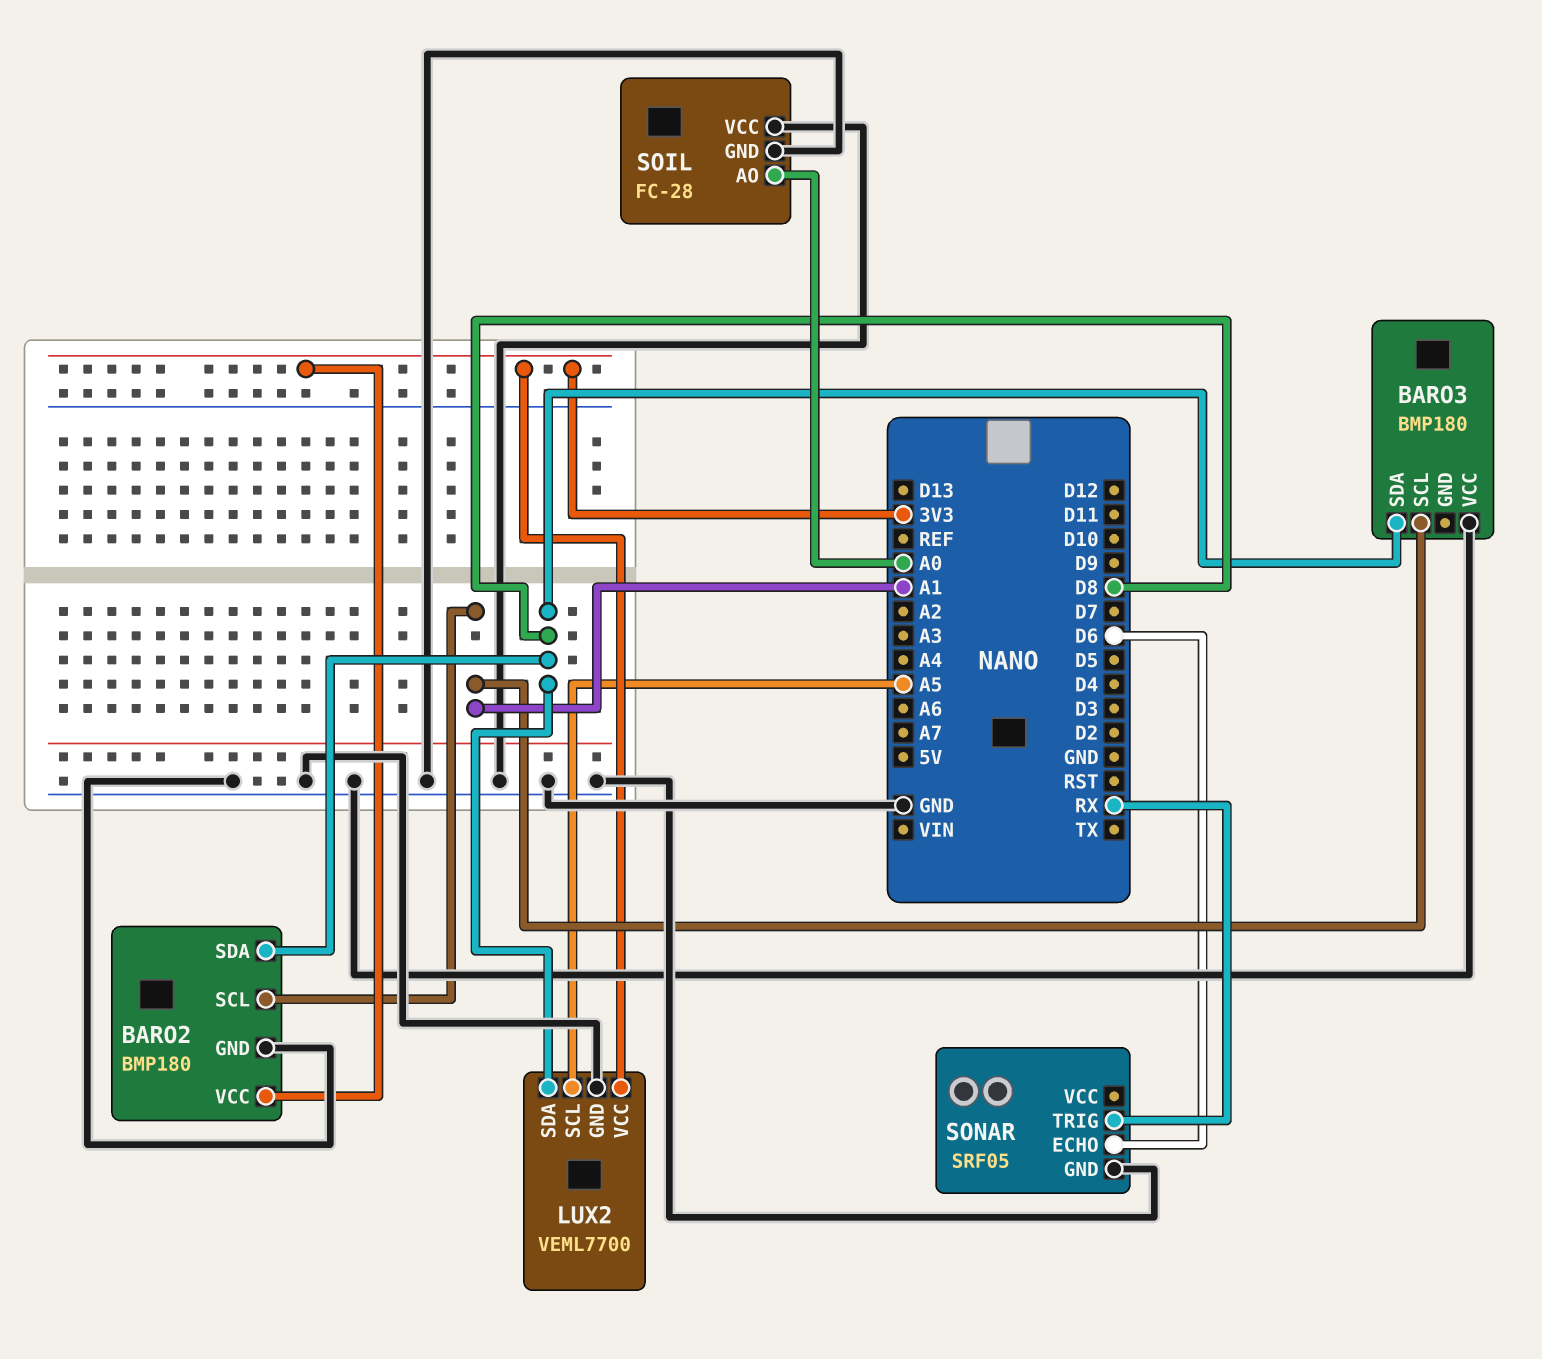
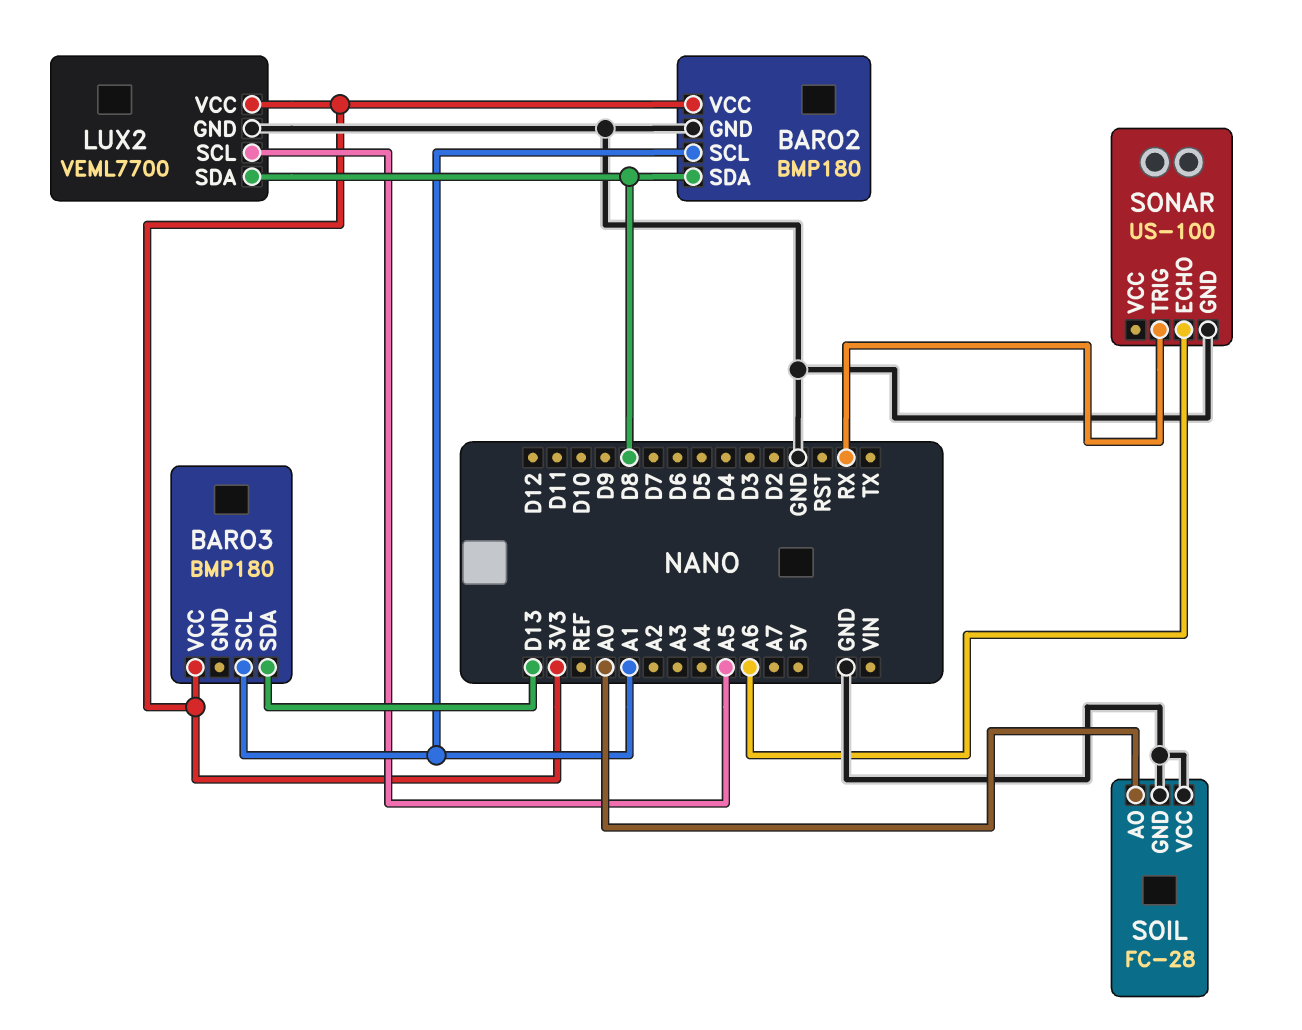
BARO3 pin SDA: D8 -> D13
BARO3 pin VCC: GND -> 3V3
SONAR: SRF05 -> US-100
SONAR pin ECHO: D6 -> A6

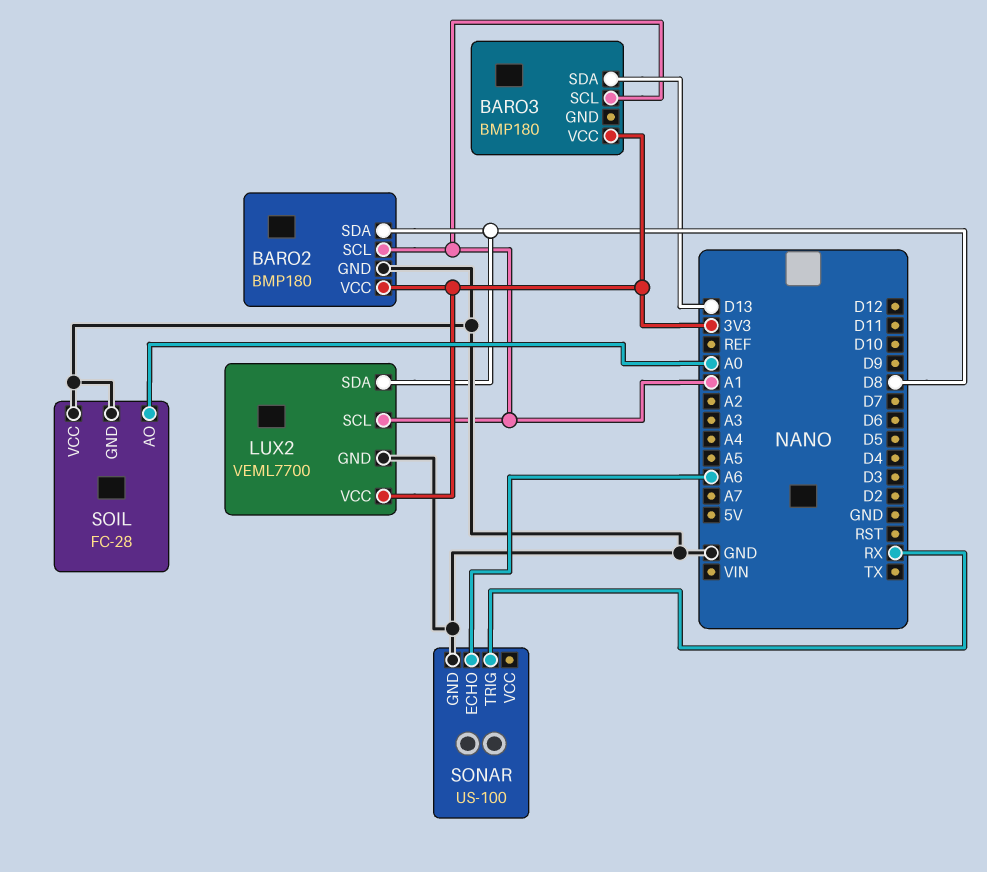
LUX2 pin SCL: A5 -> A1

